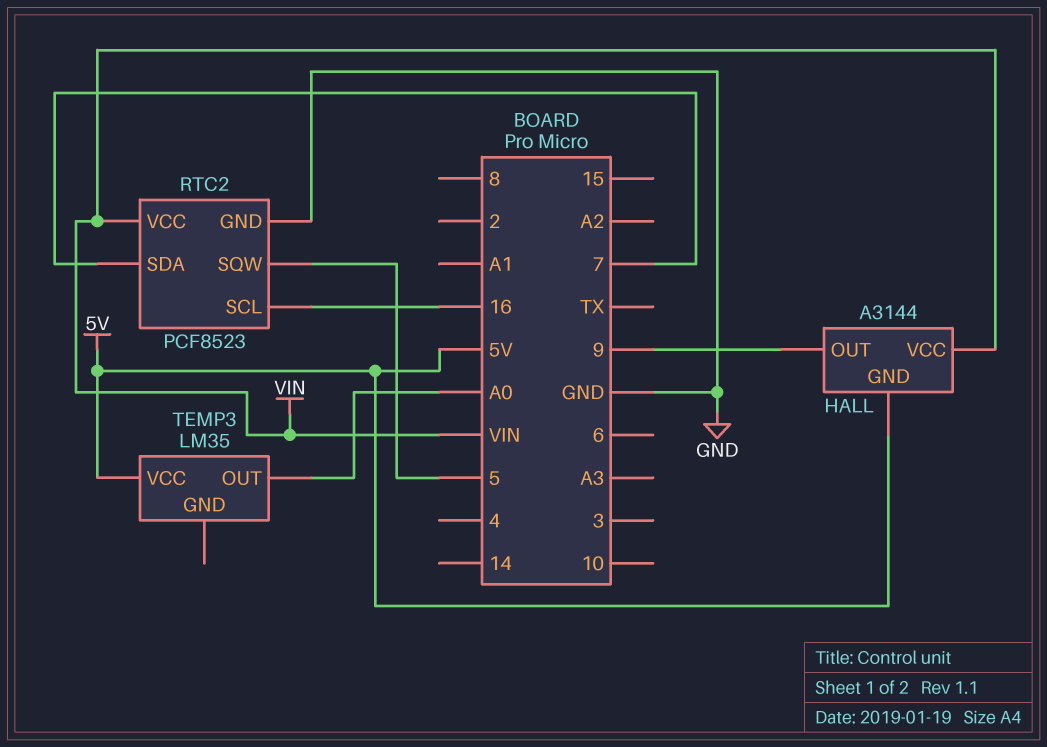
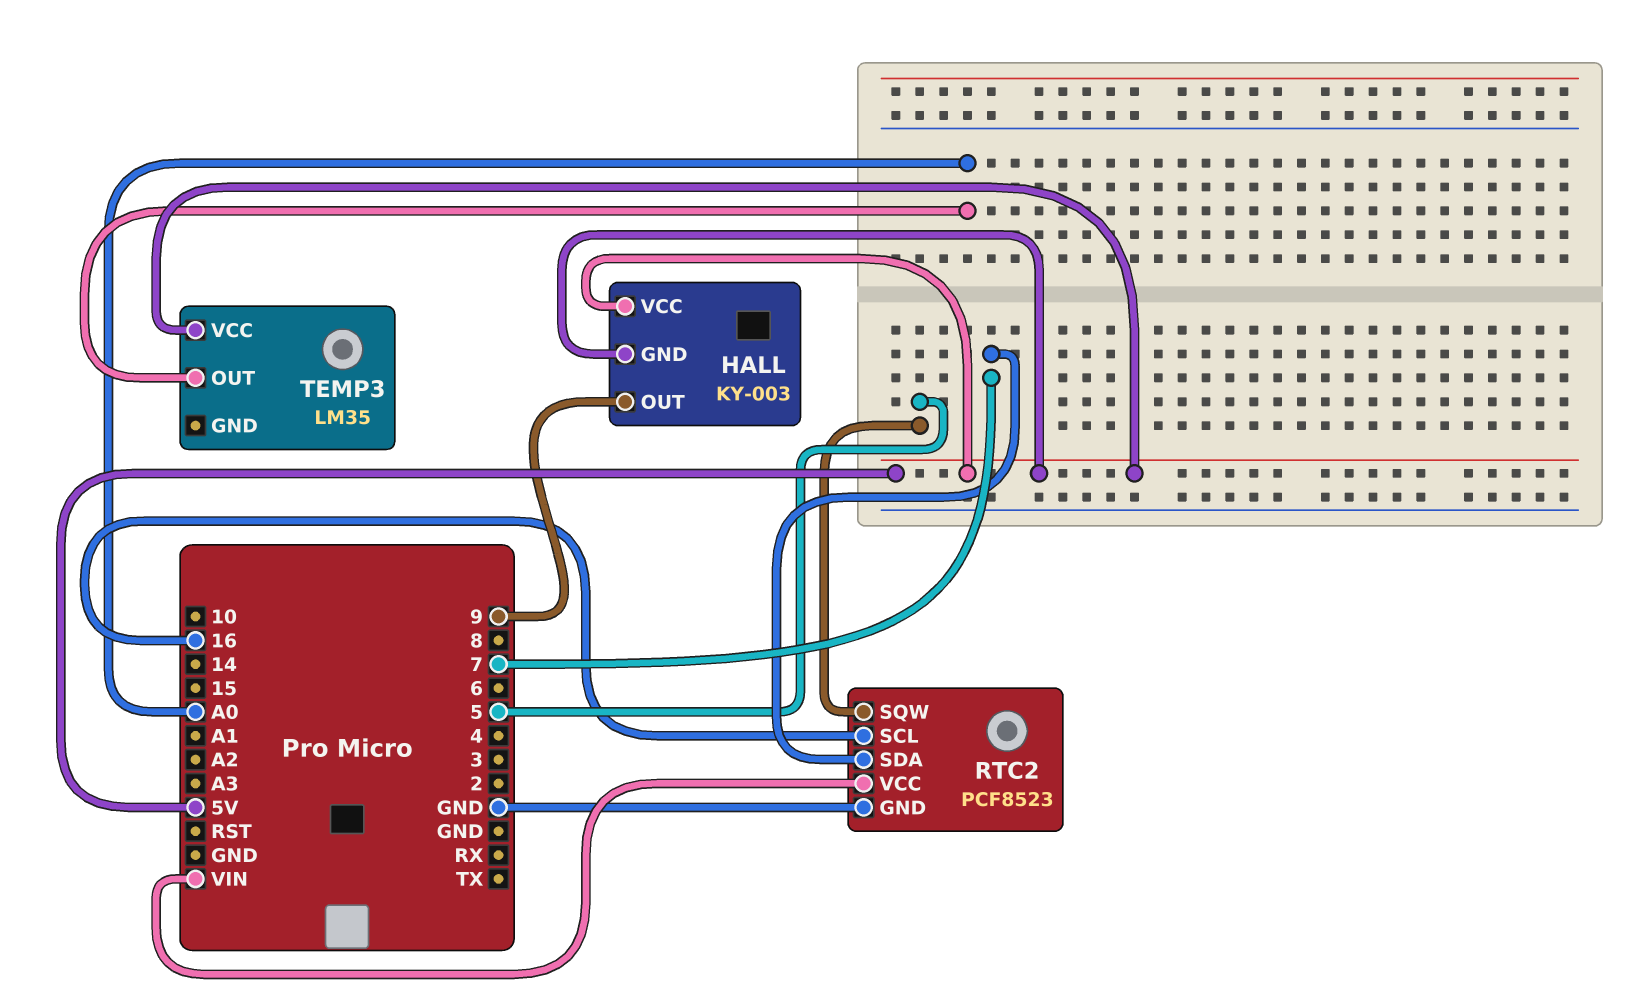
HALL: A3144 -> KY-003
HALL pin VCC: VIN -> 5V

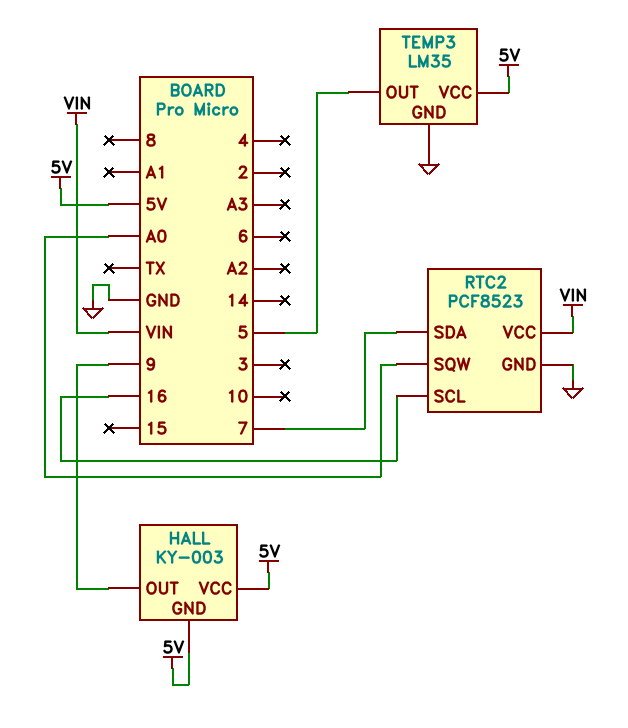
RTC2 pin SQW: 5 -> A0
TEMP3 pin GND: none -> GND
TEMP3 pin OUT: A0 -> 5

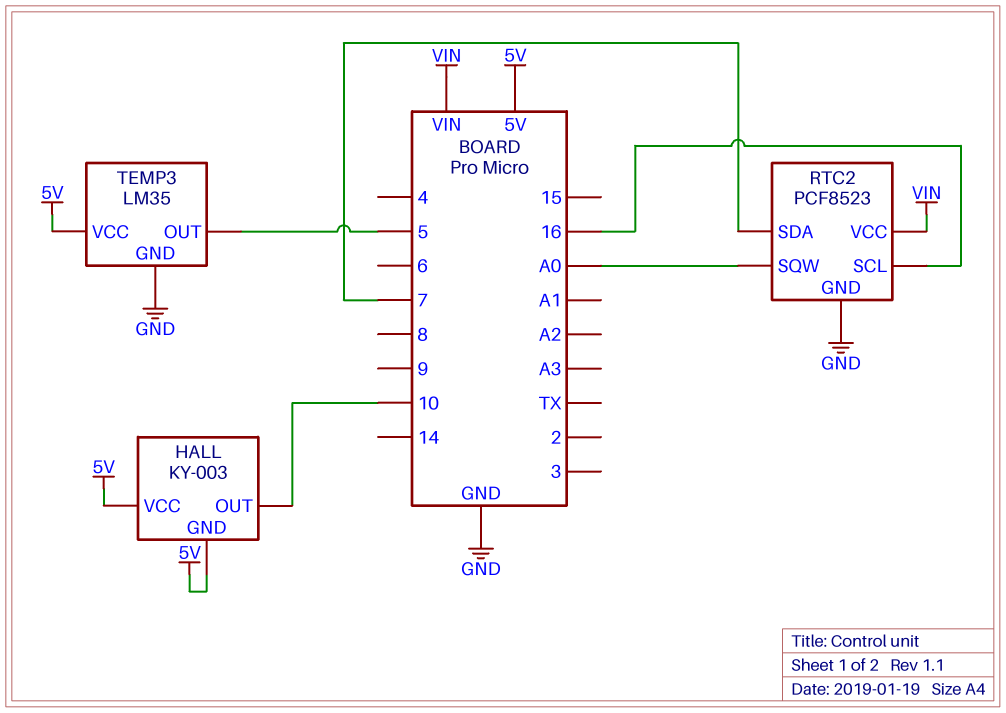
HALL pin OUT: 9 -> 10

